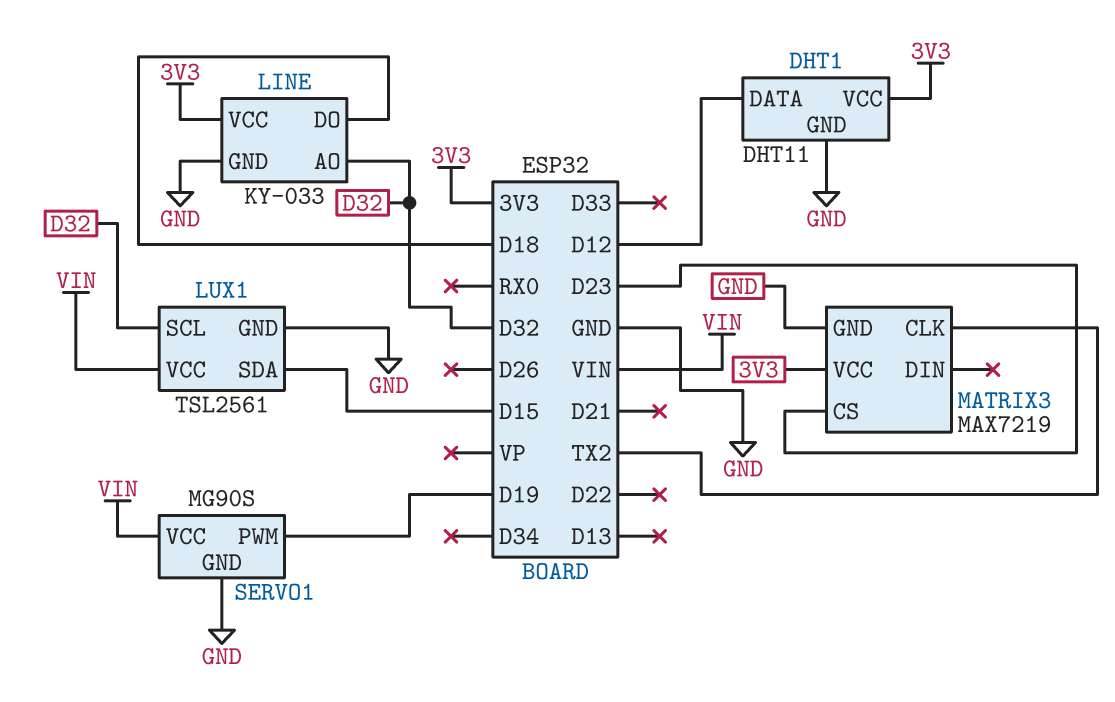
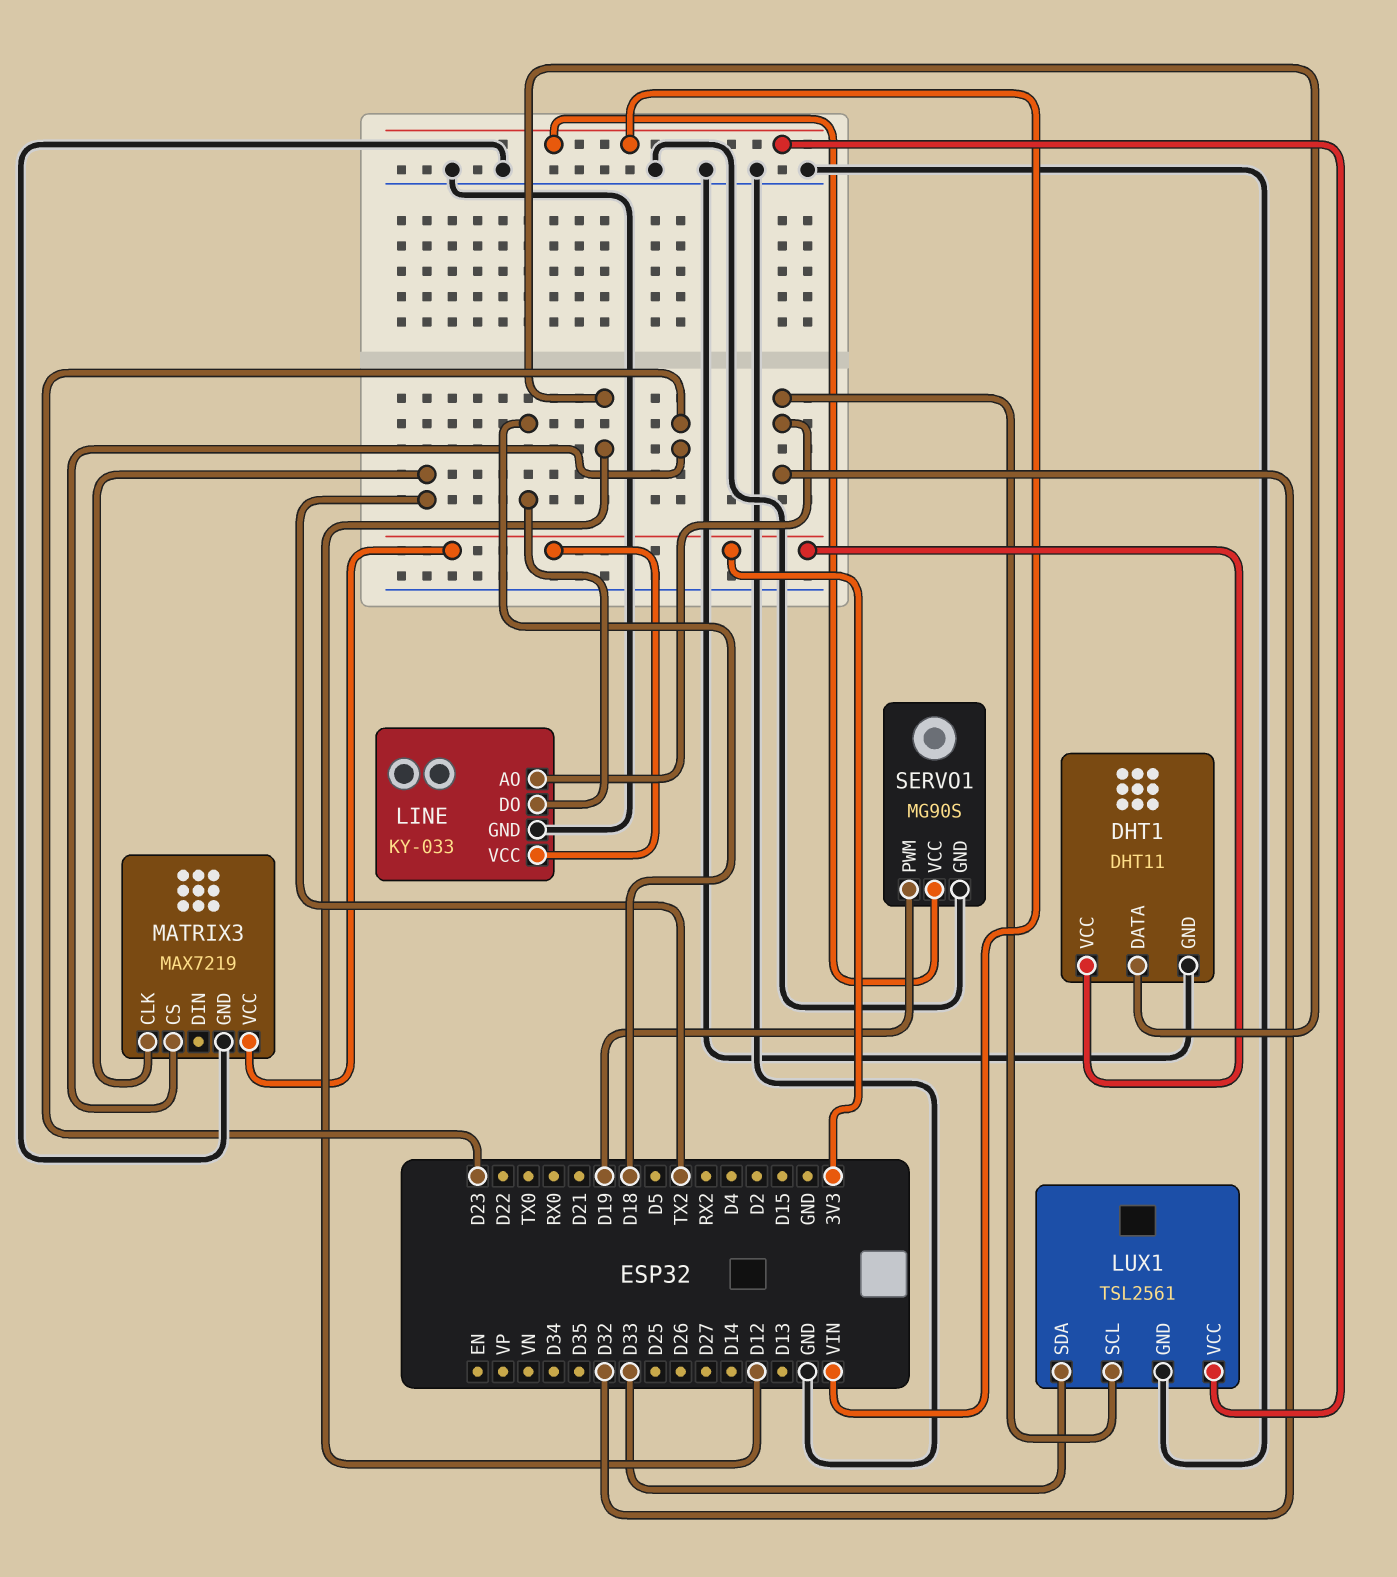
LUX1 pin SDA: D15 -> D33

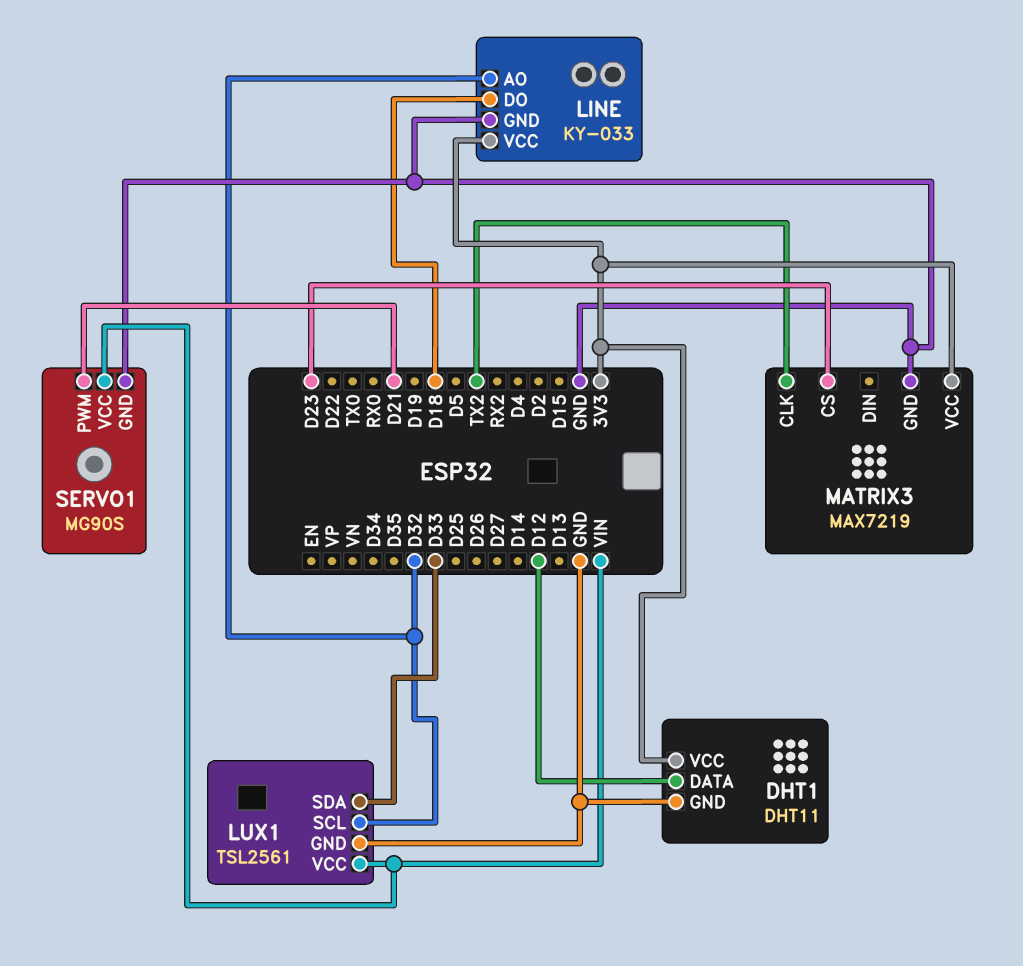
SERVO1 pin PWM: D19 -> D21

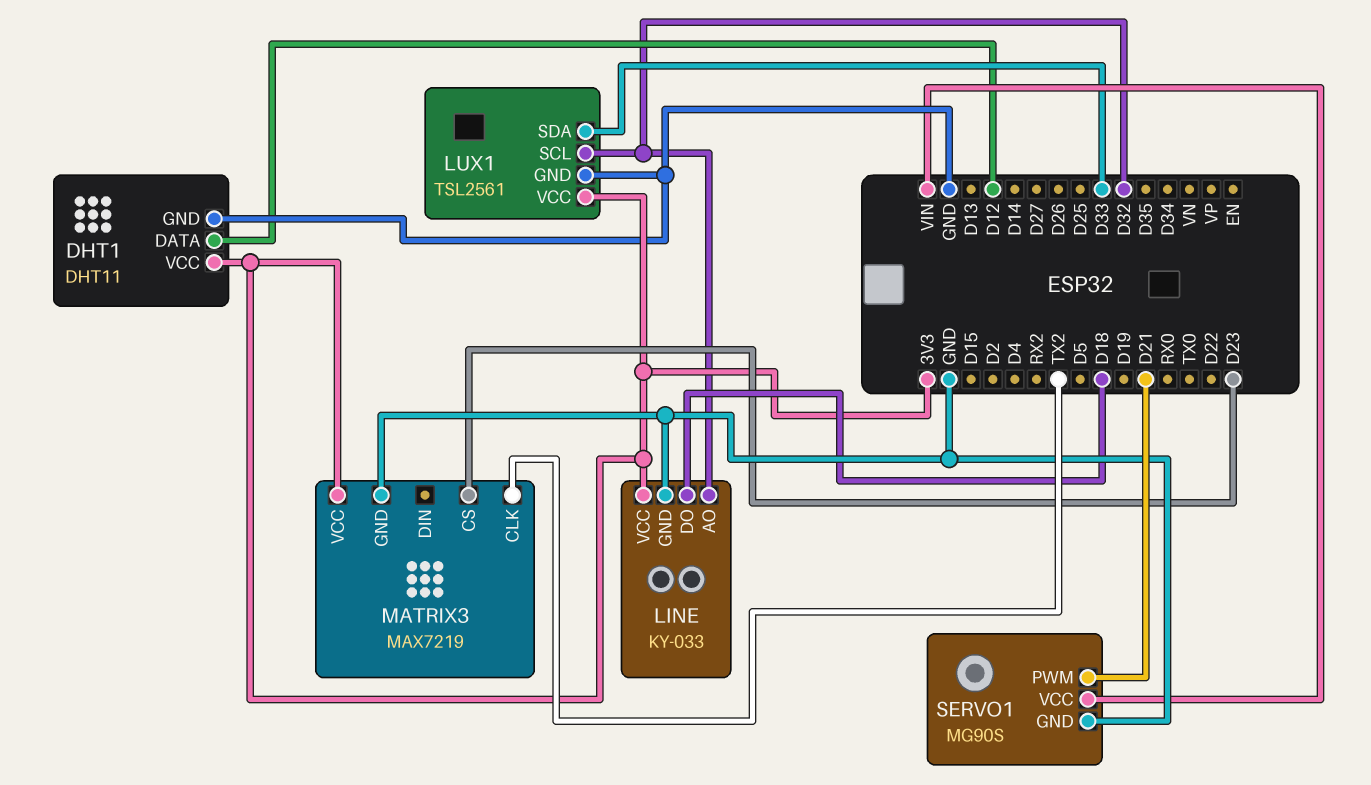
LUX1 pin VCC: VIN -> 3V3

